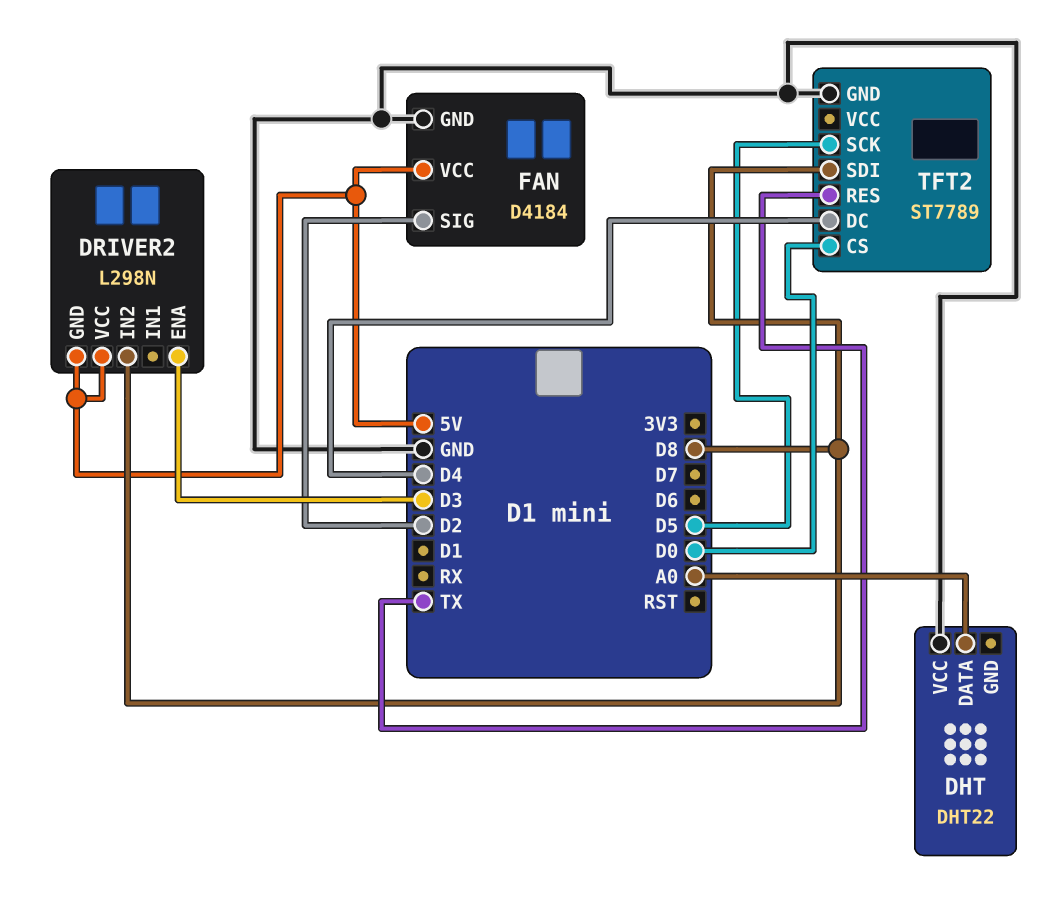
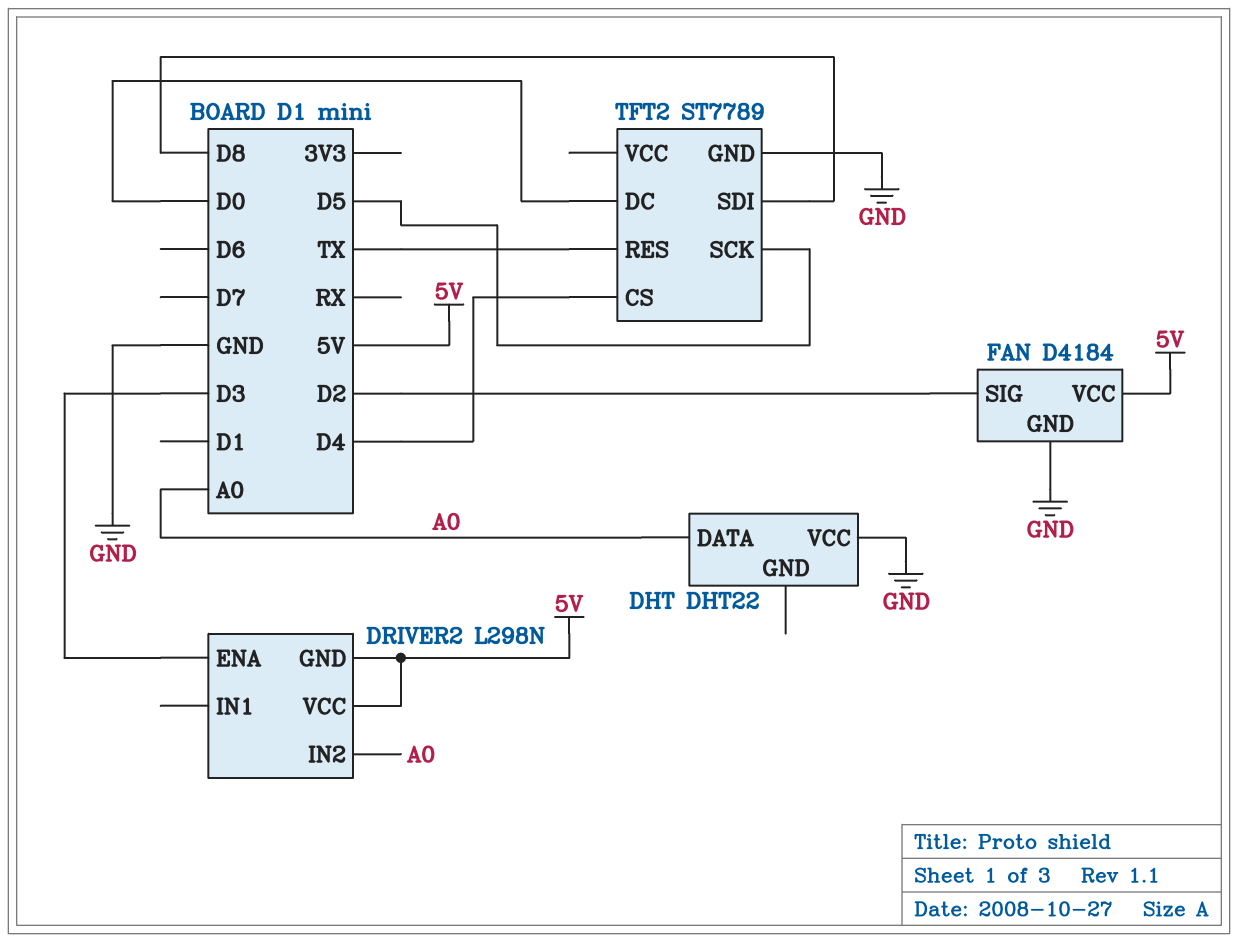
DRIVER2 pin IN2: D8 -> A0
TFT2 pin CS: D0 -> D4
TFT2 pin DC: D4 -> D0

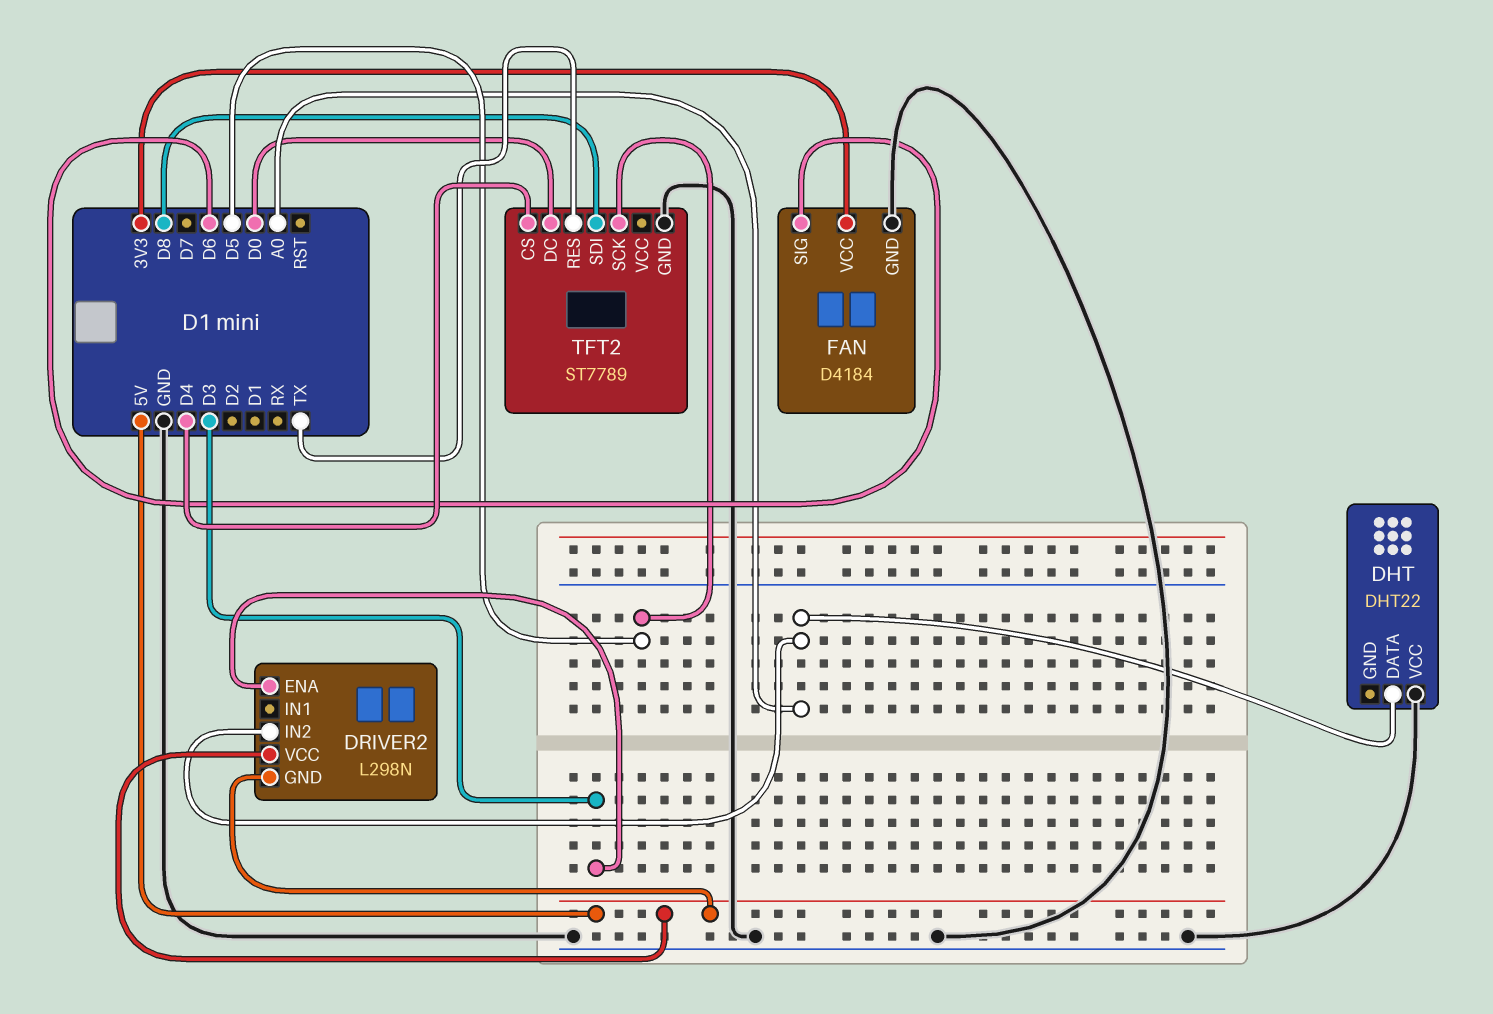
FAN pin SIG: D2 -> D6
FAN pin VCC: 5V -> 3V3

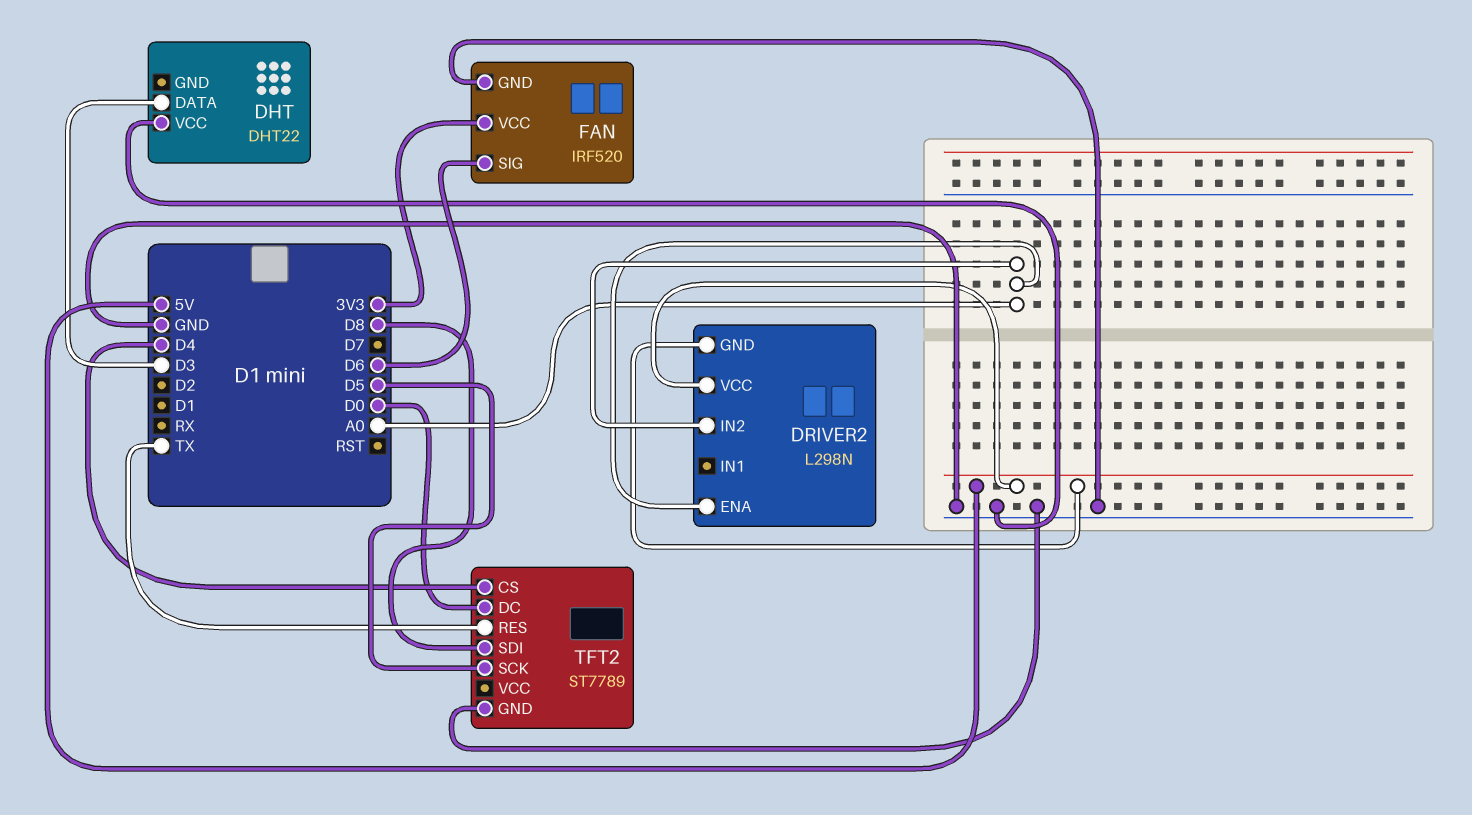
DHT pin DATA: A0 -> D3
DRIVER2 pin ENA: D3 -> A0
FAN: D4184 -> IRF520

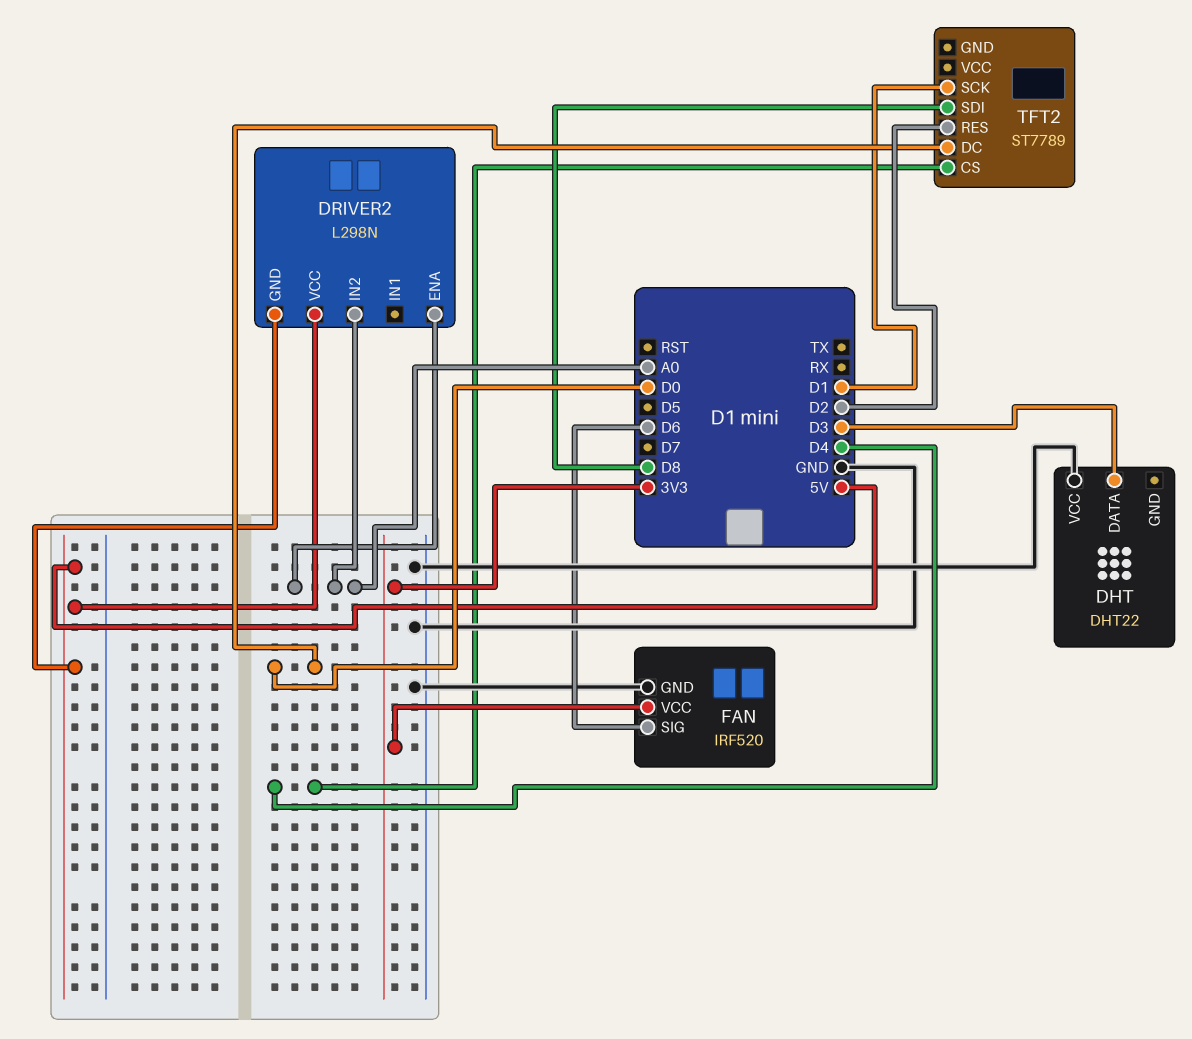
TFT2 pin GND: GND -> none
TFT2 pin RES: TX -> D2
TFT2 pin SCK: D5 -> D1

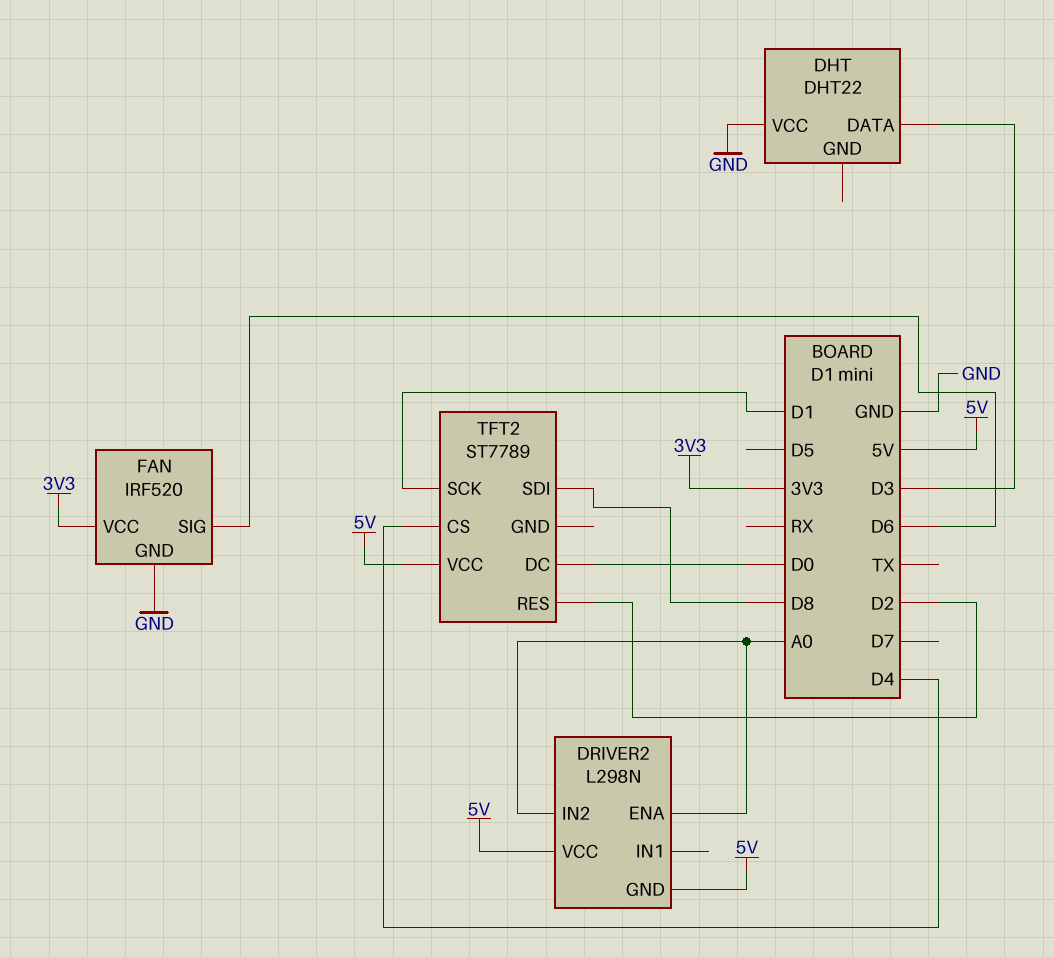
TFT2 pin VCC: none -> 5V

